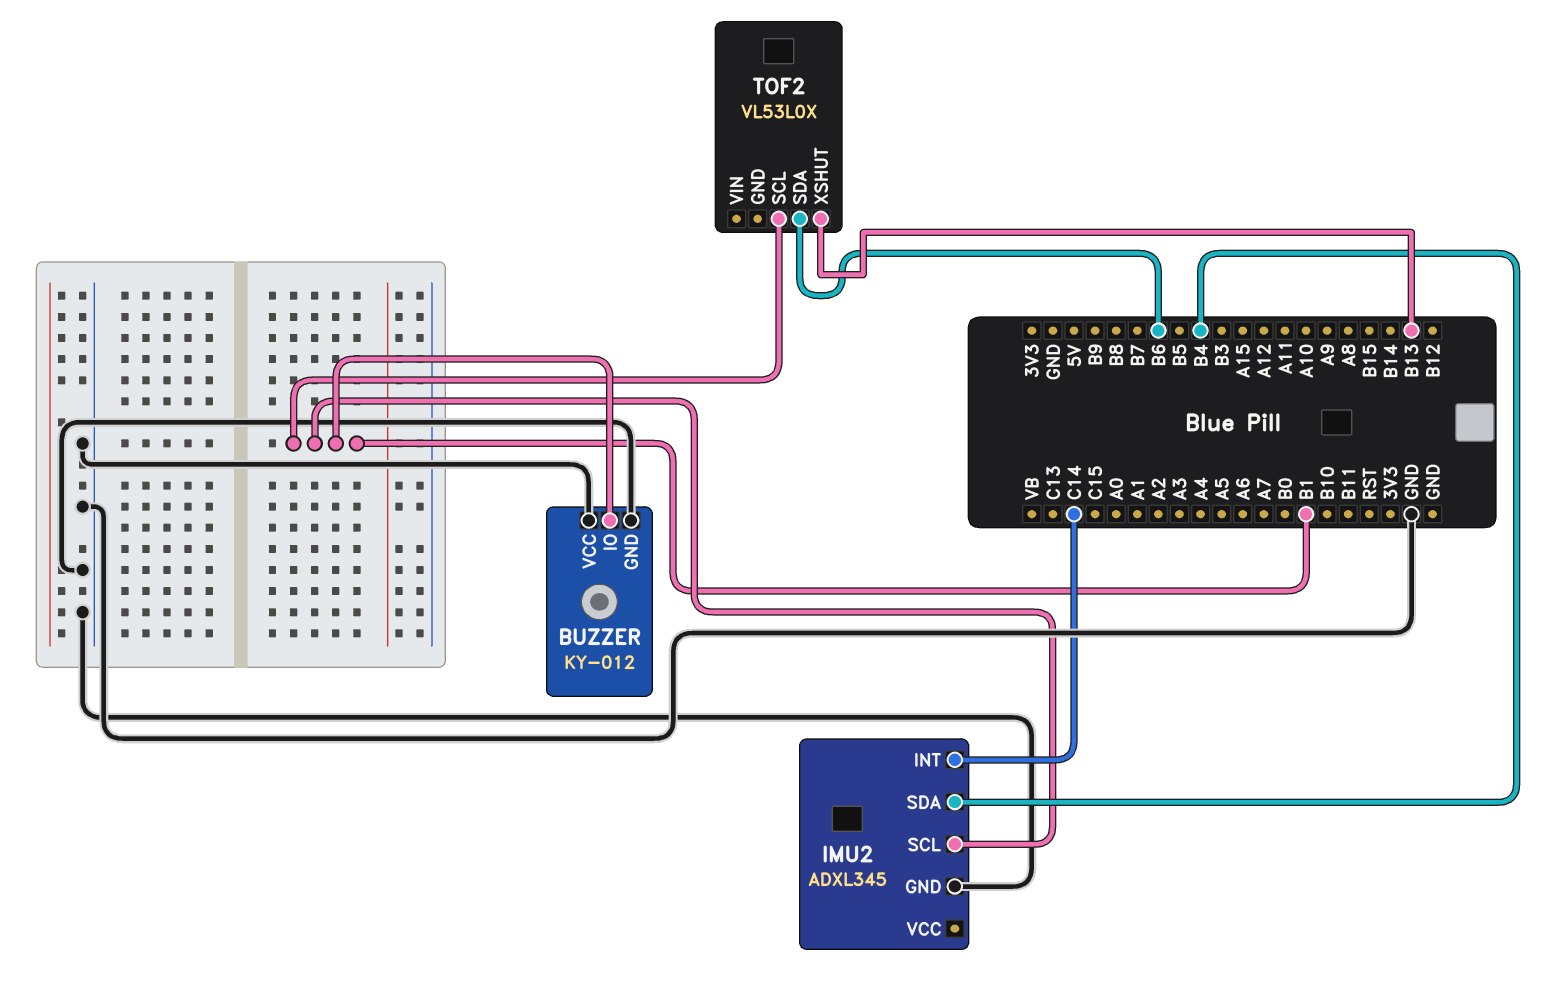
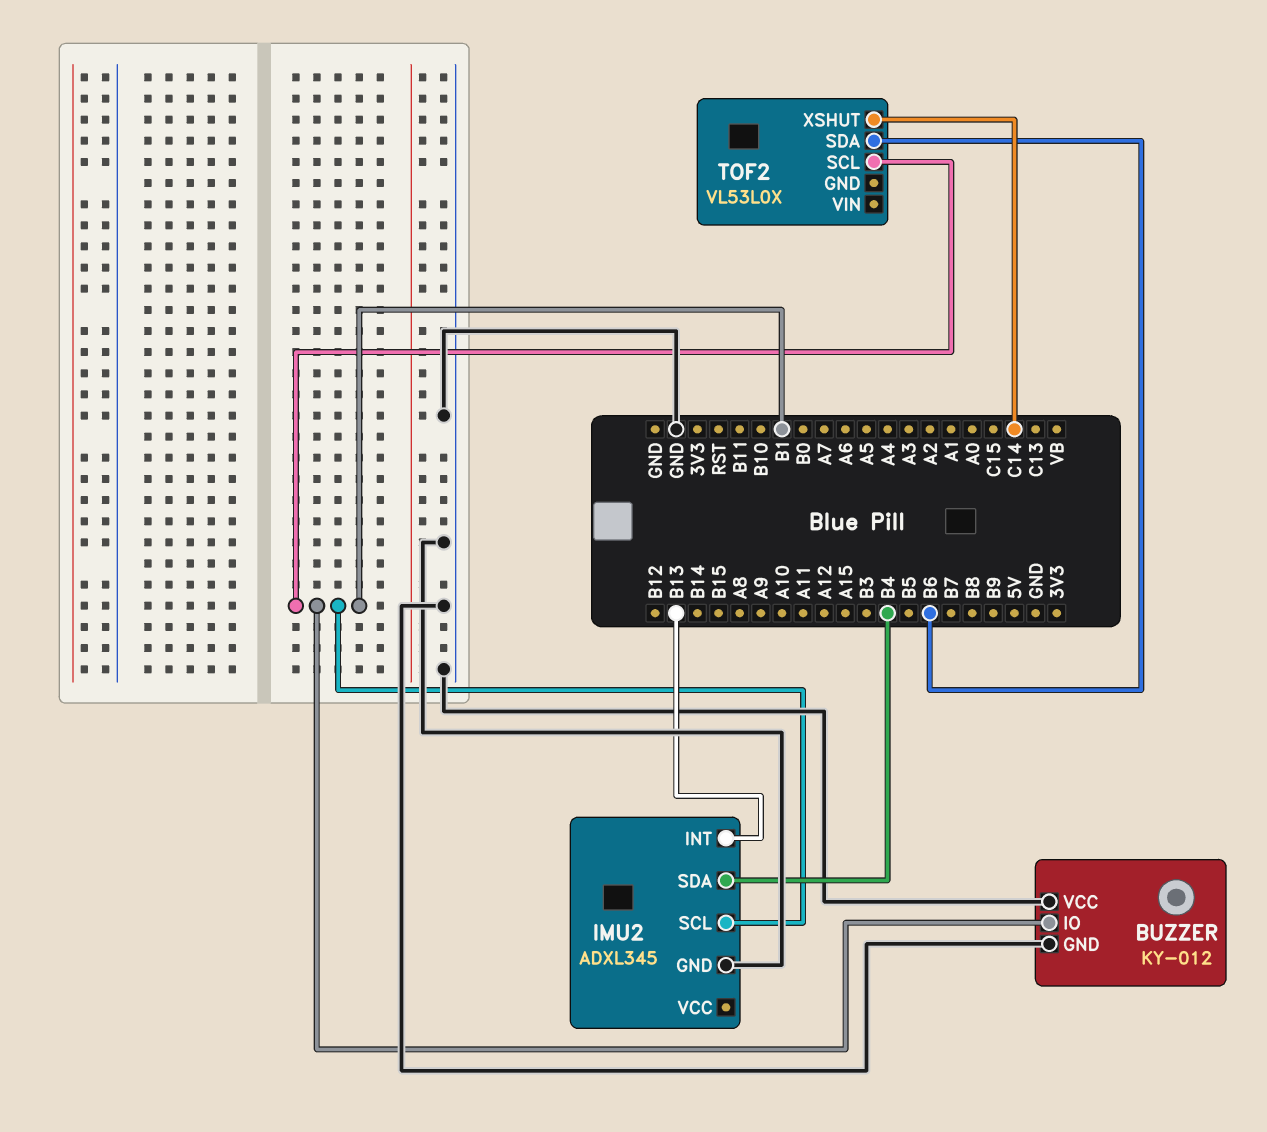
IMU2 pin INT: C14 -> B13
TOF2 pin XSHUT: B13 -> C14

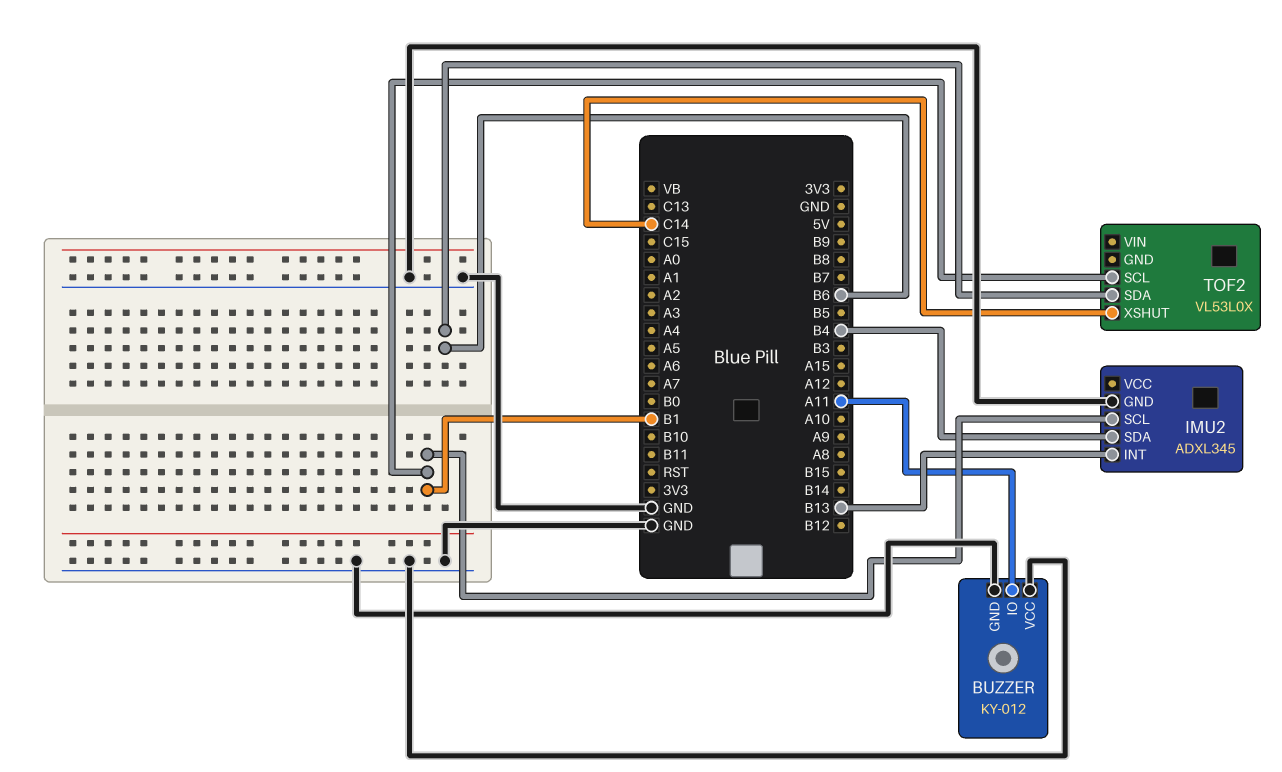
BUZZER pin IO: B1 -> A11

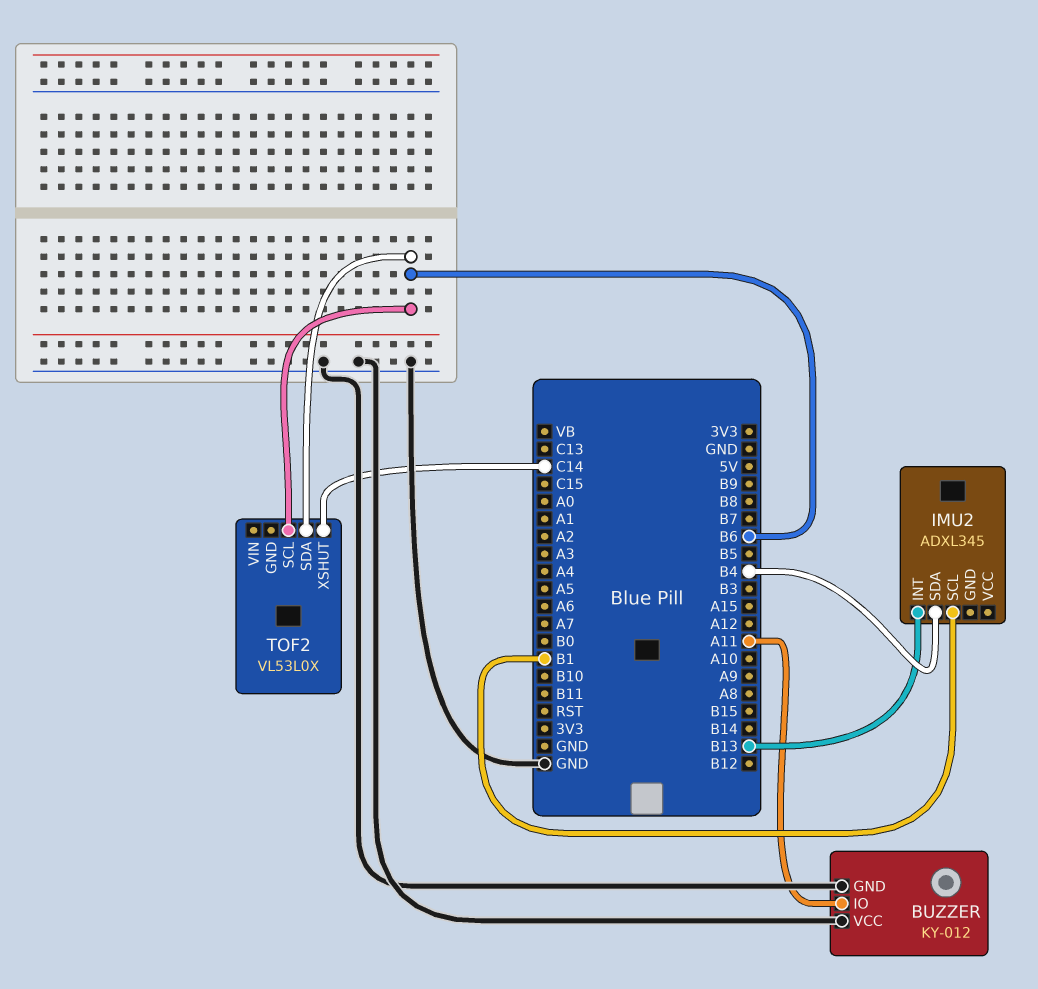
IMU2 pin GND: GND -> none
TOF2 pin SCL: B1 -> B6

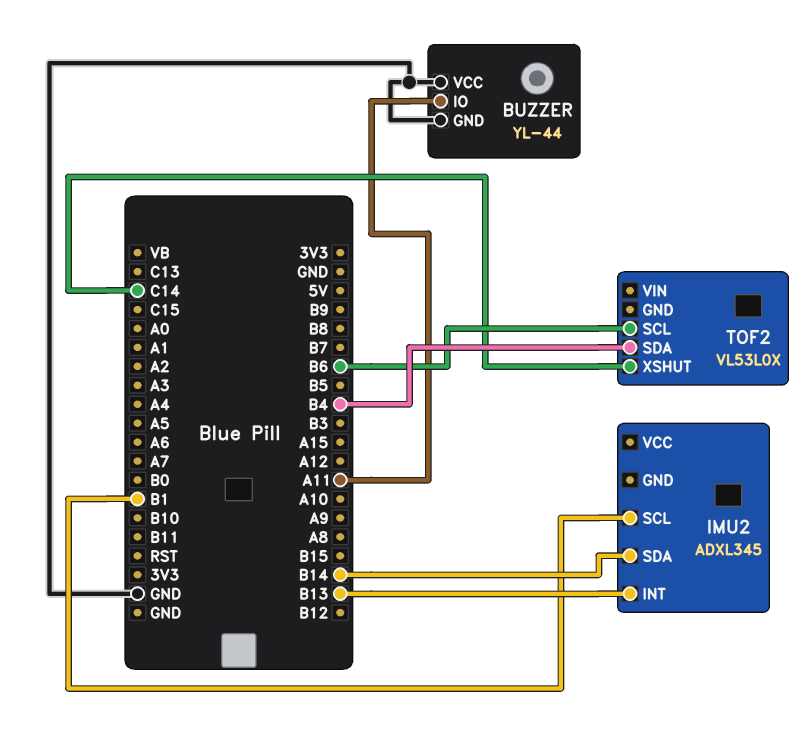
BUZZER: KY-012 -> YL-44
IMU2 pin SDA: B4 -> B14
TOF2 pin SDA: B6 -> B4

